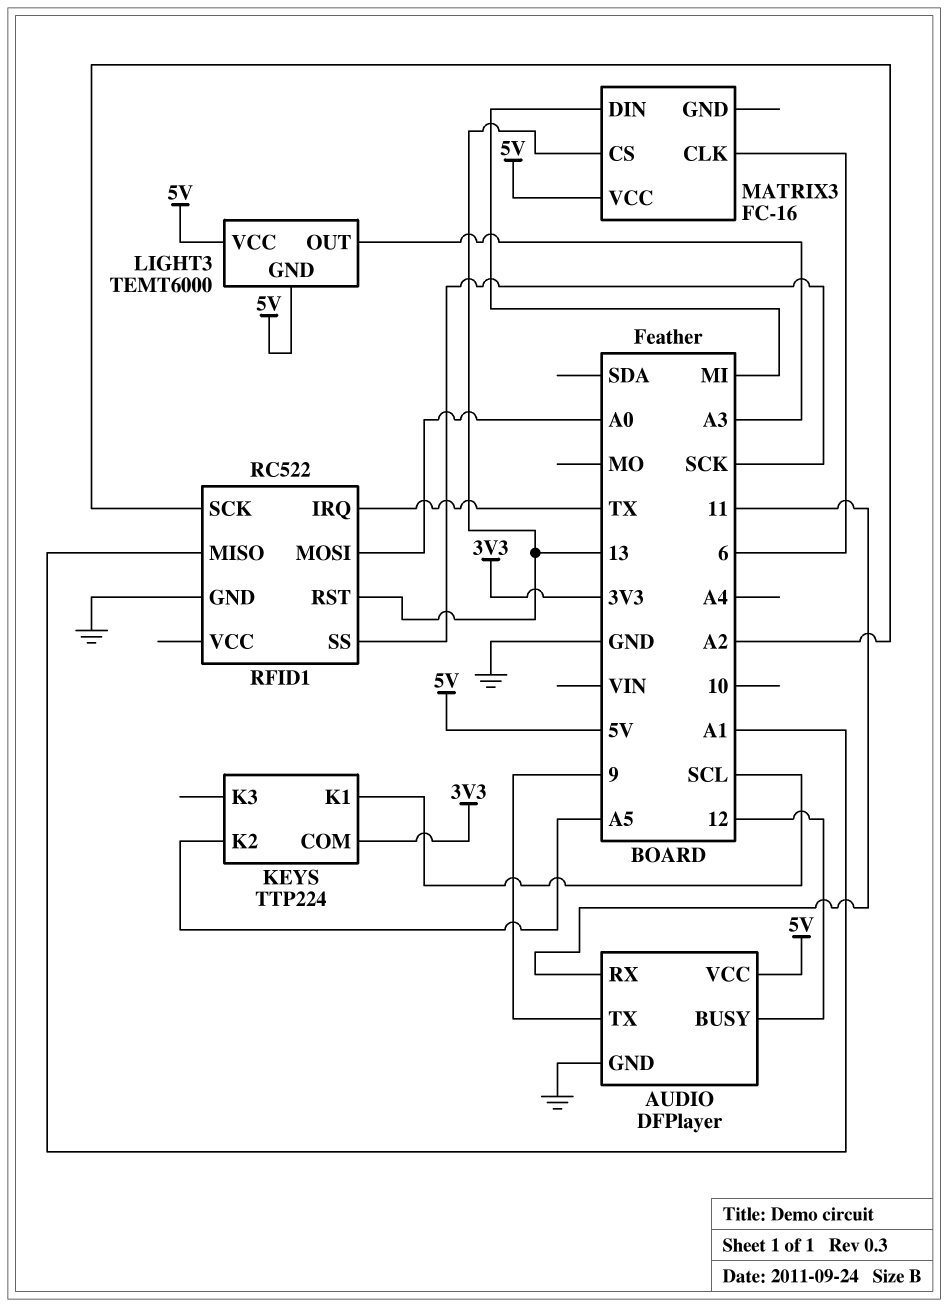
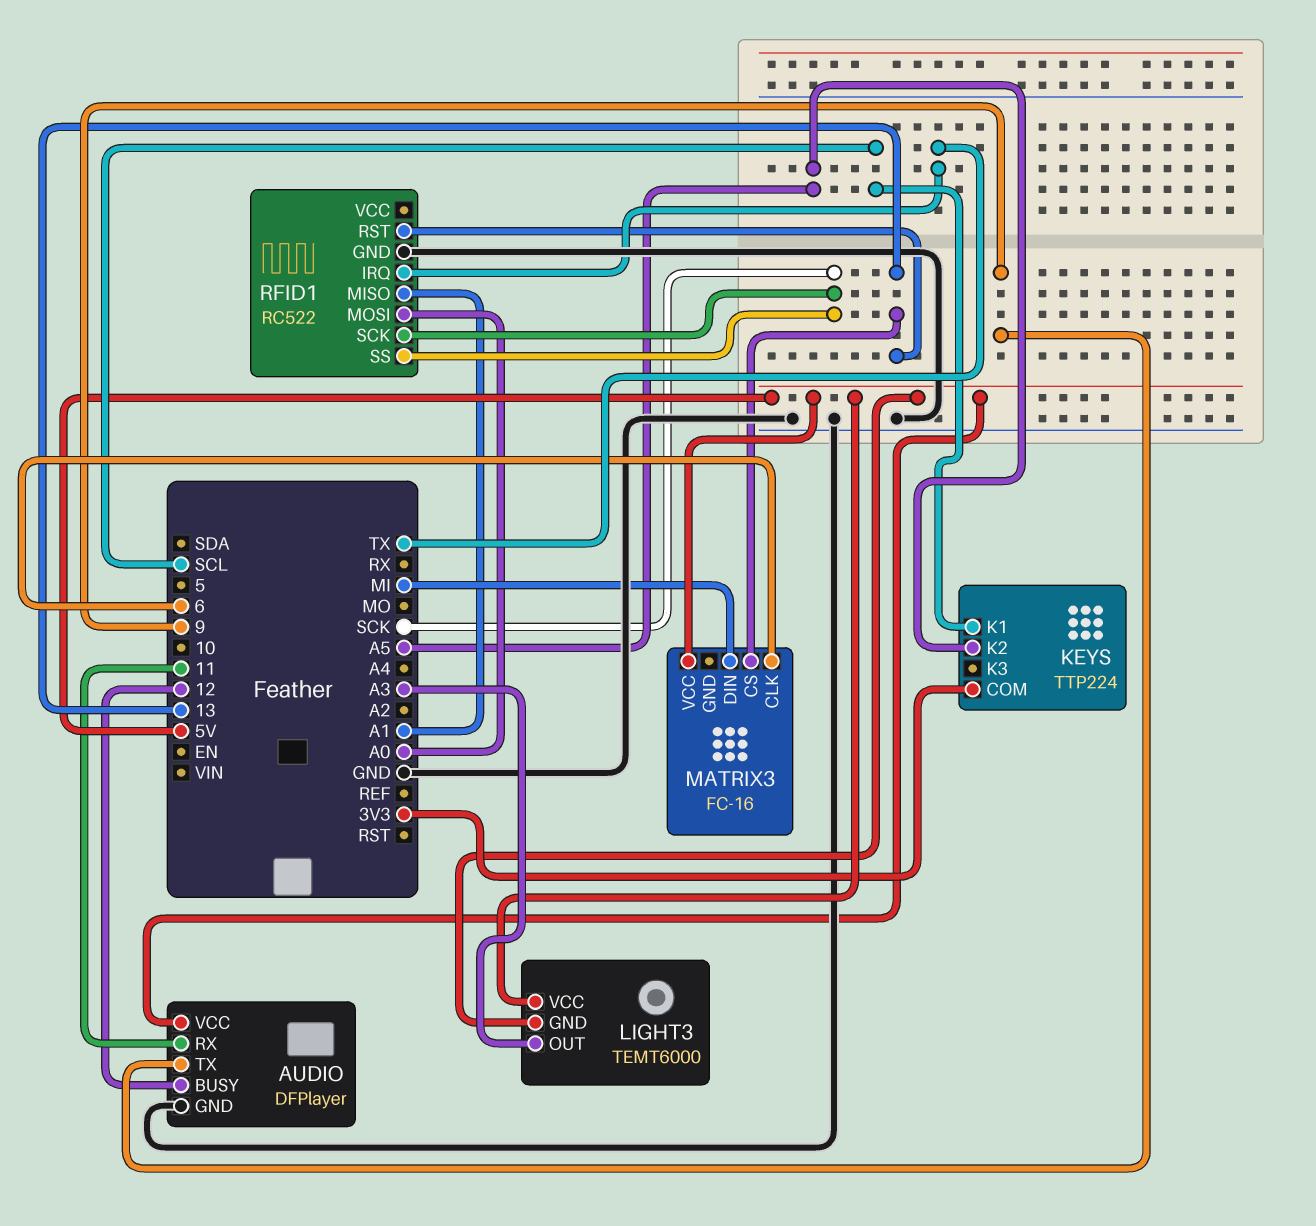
RFID1 pin SCK: A2 -> SCK

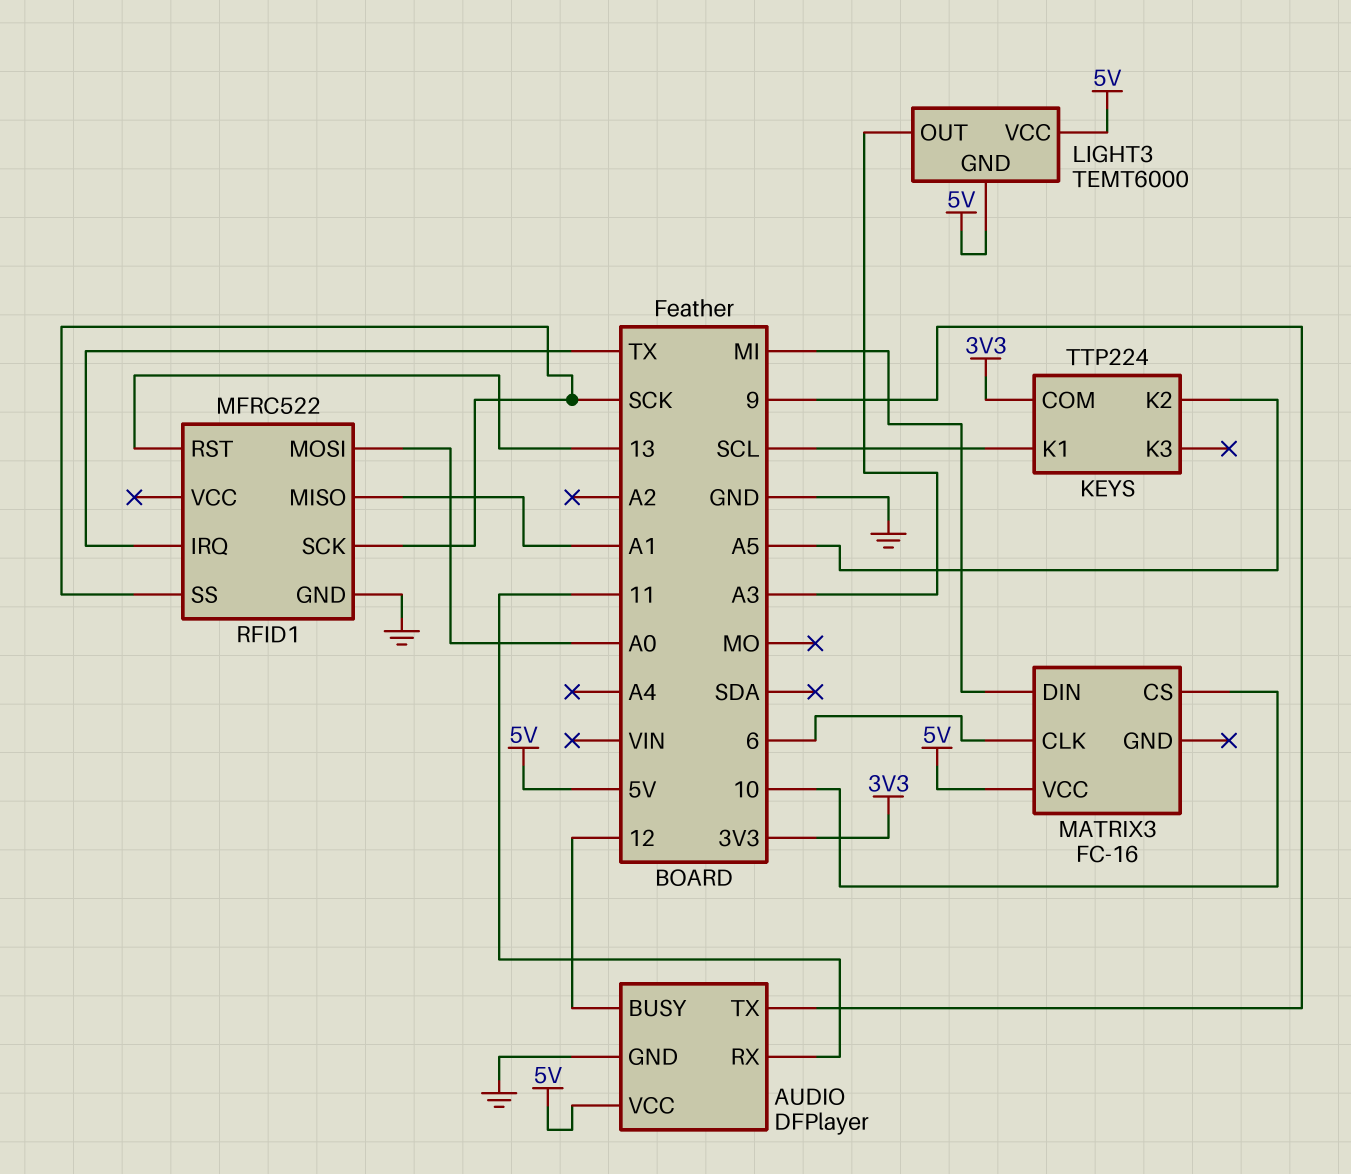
MATRIX3 pin CS: 13 -> 10
RFID1: RC522 -> MFRC522

